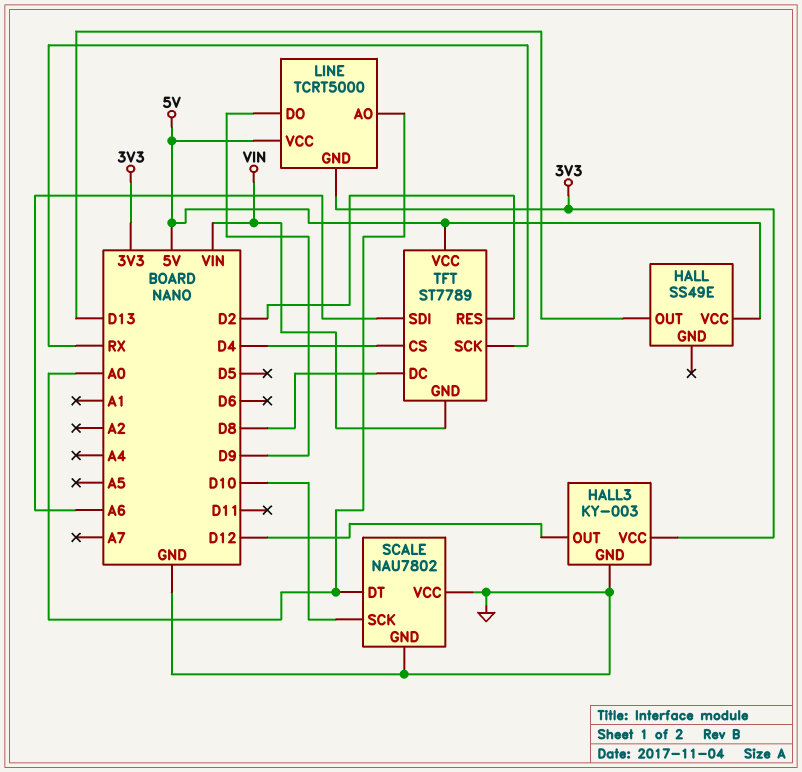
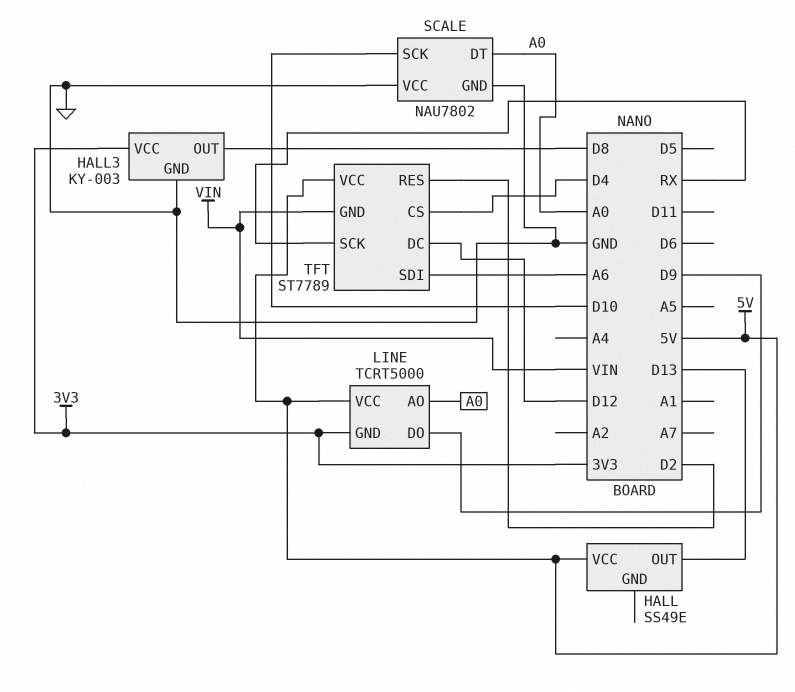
HALL3 pin OUT: D12 -> D8
TFT pin DC: D8 -> D12

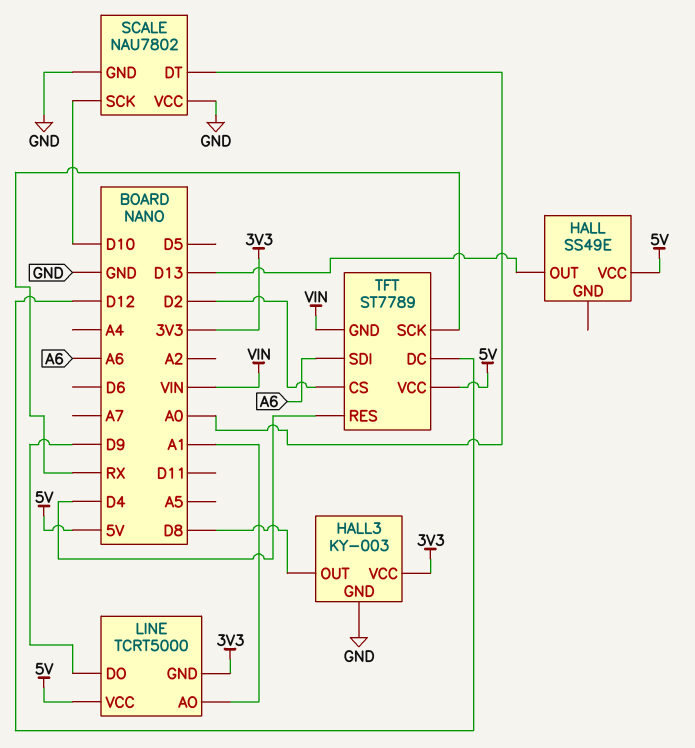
LINE pin AO: A0 -> A1
TFT pin CS: D4 -> D2
TFT pin RES: D2 -> D4

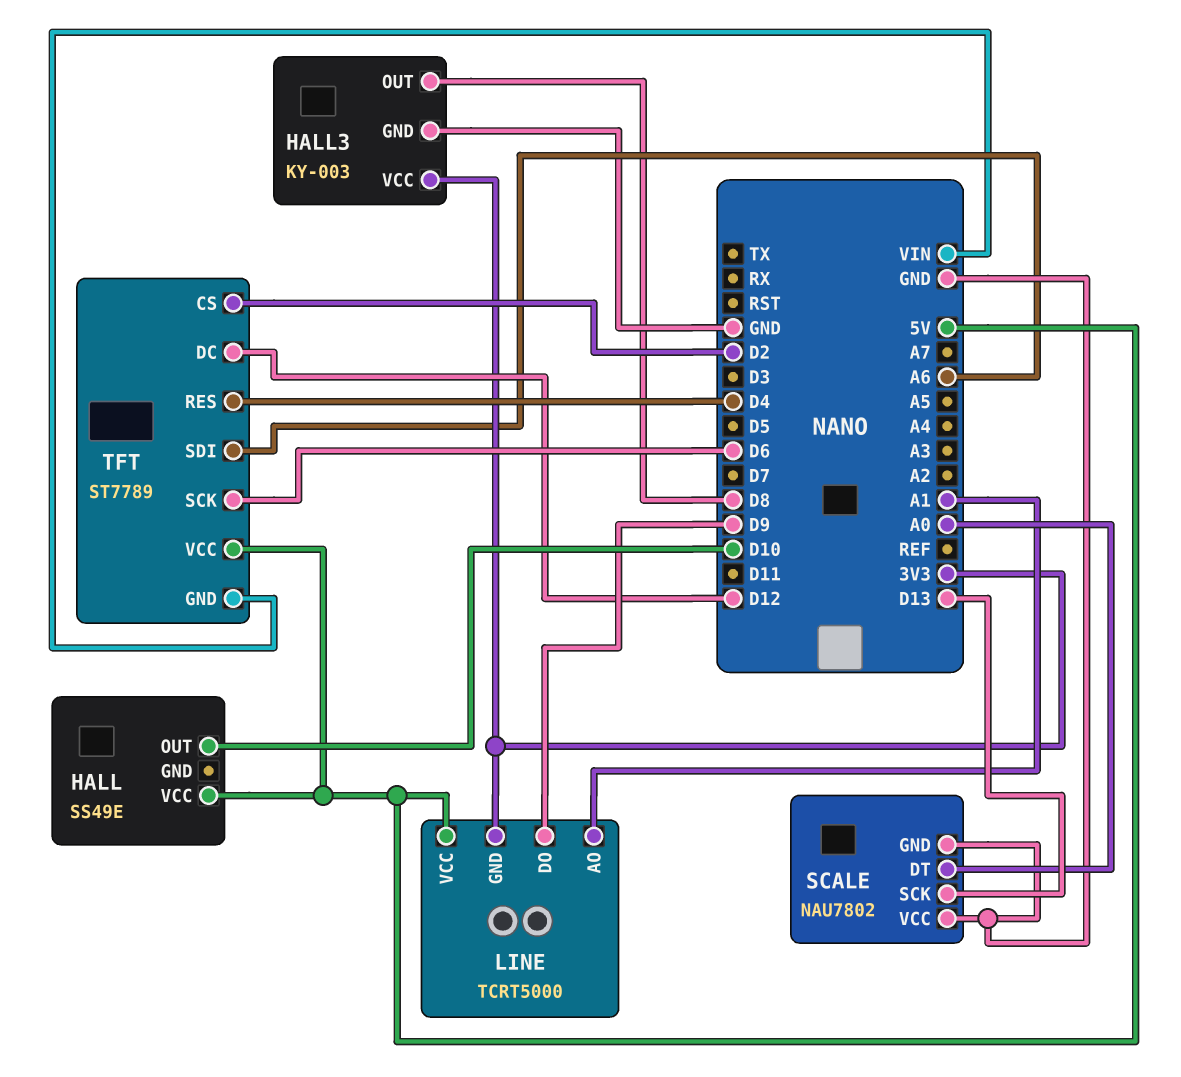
HALL pin OUT: D13 -> D10
SCALE pin SCK: D10 -> D13
TFT pin SCK: RX -> D6

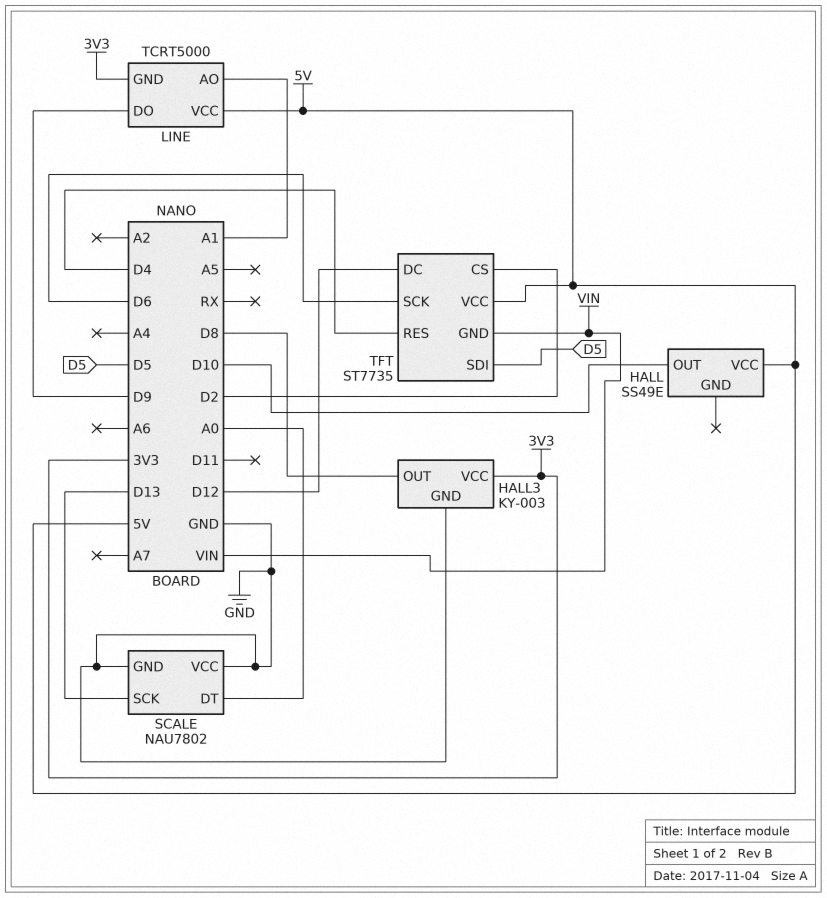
TFT: ST7789 -> ST7735
TFT pin SDI: A6 -> D5

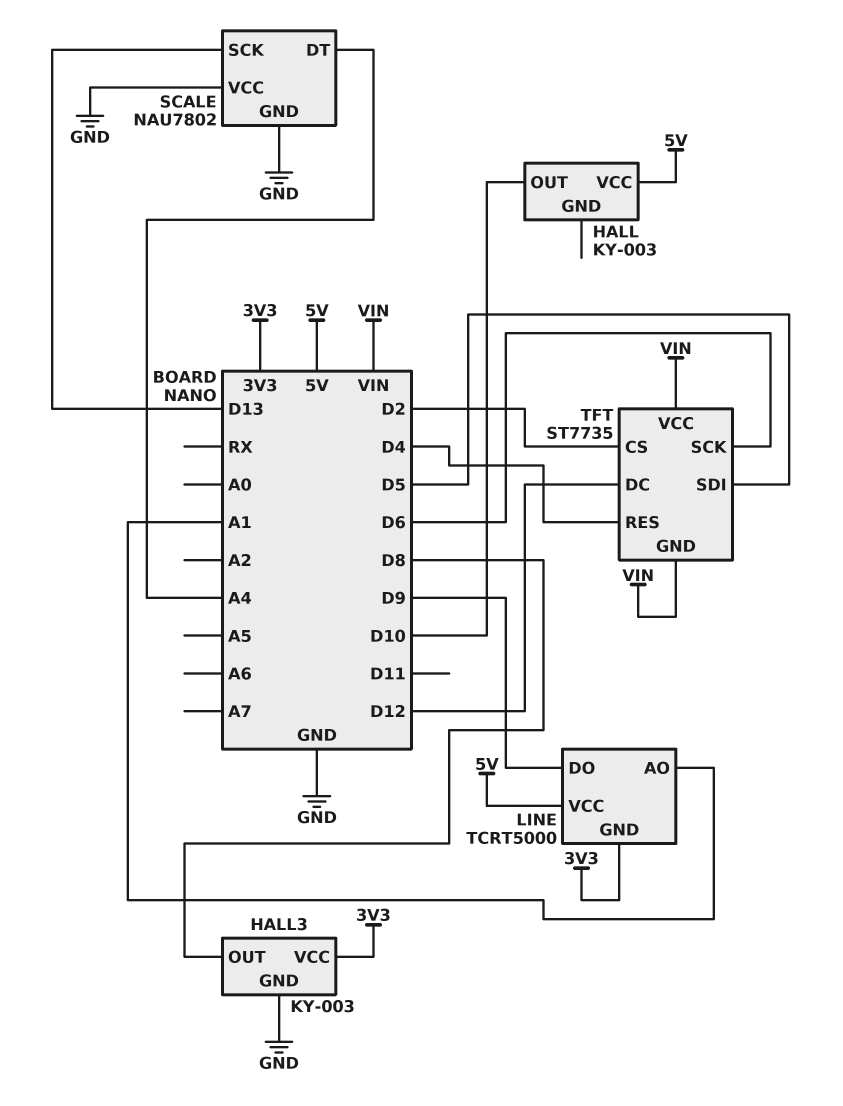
HALL: SS49E -> KY-003
SCALE pin DT: A0 -> A4
TFT pin VCC: 5V -> VIN

